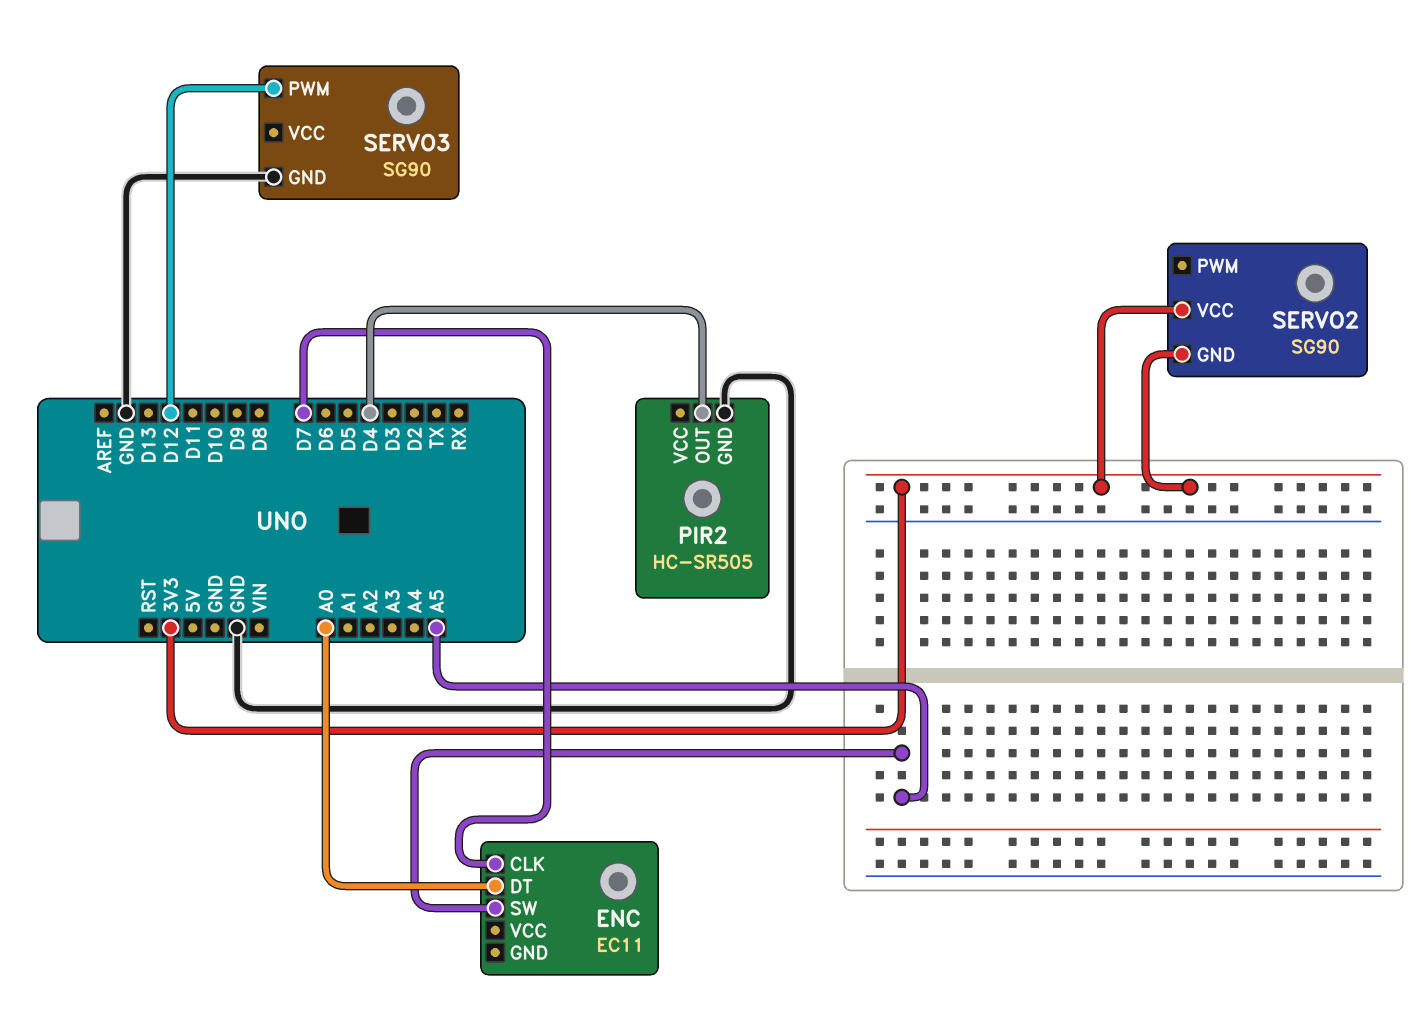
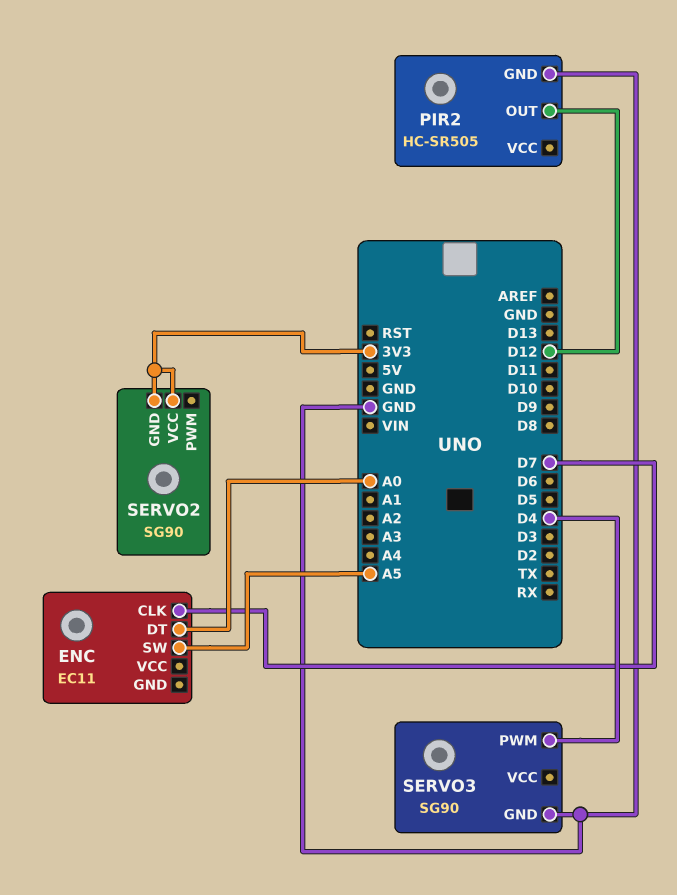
PIR2 pin OUT: D4 -> D12
SERVO3 pin PWM: D12 -> D4

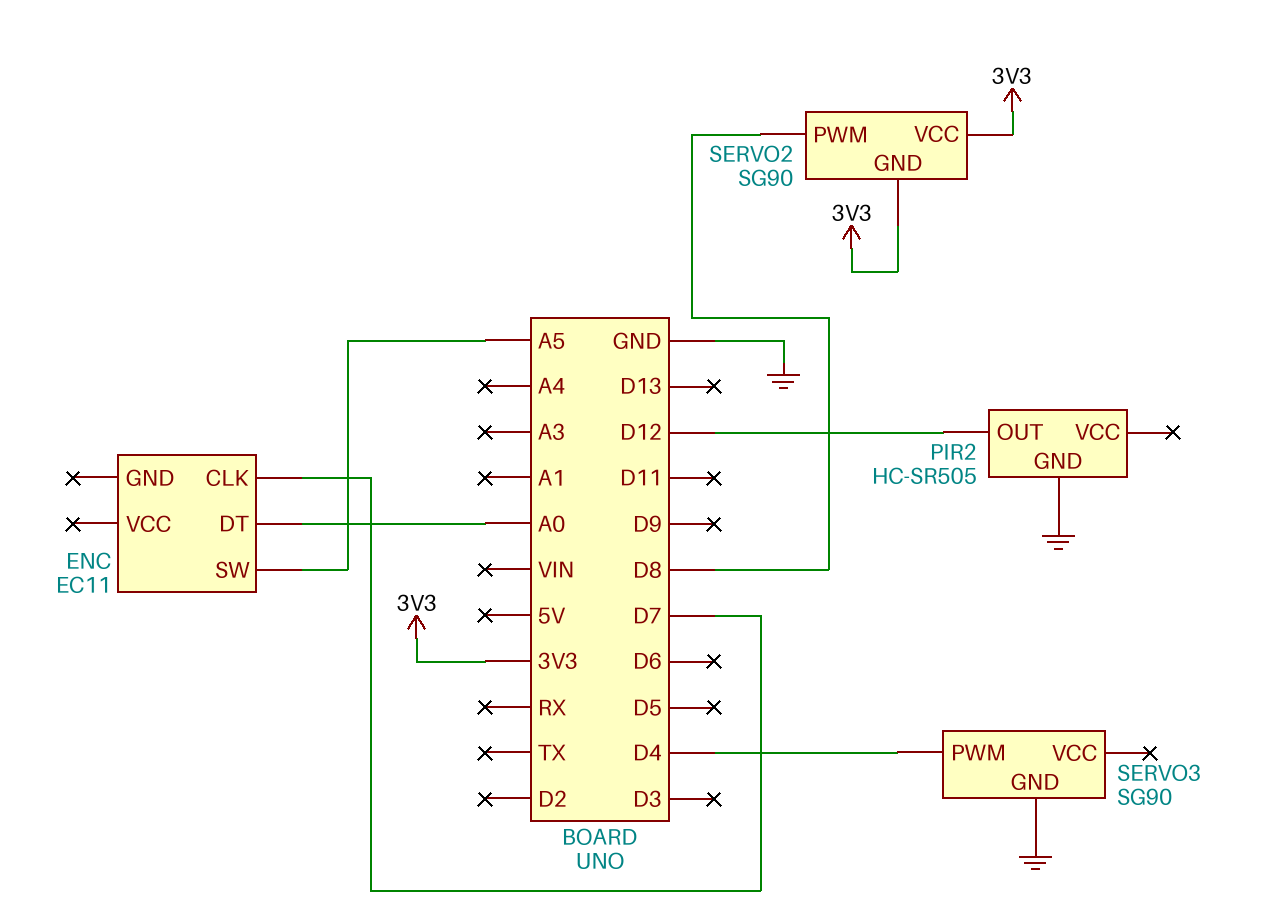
SERVO2 pin PWM: none -> D8

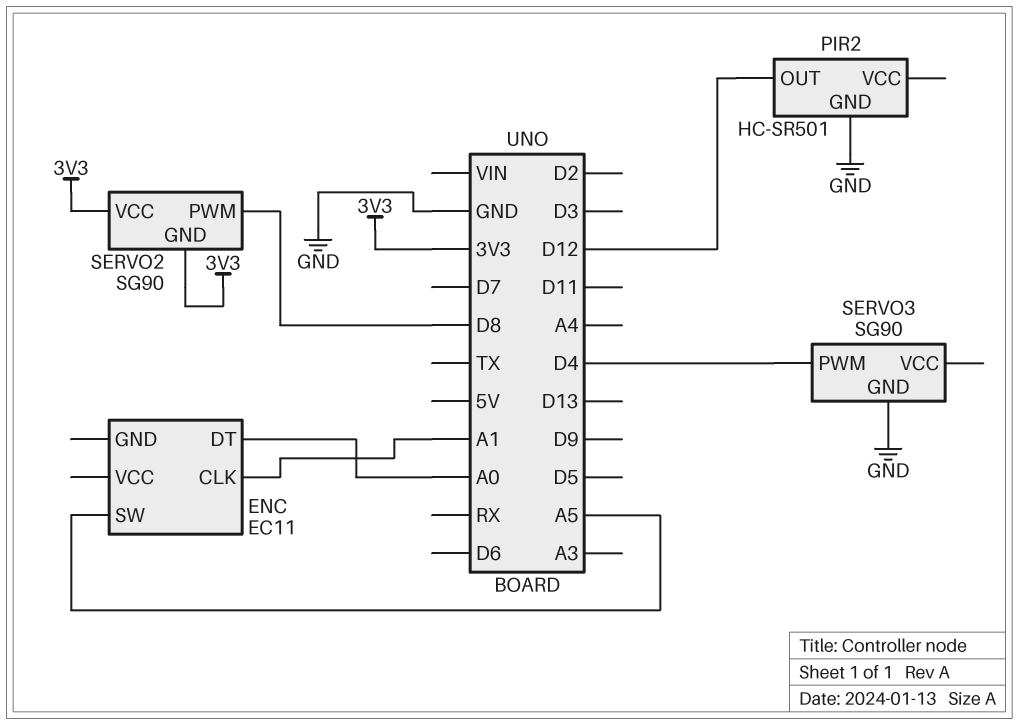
ENC pin CLK: D7 -> A1
PIR2: HC-SR505 -> HC-SR501

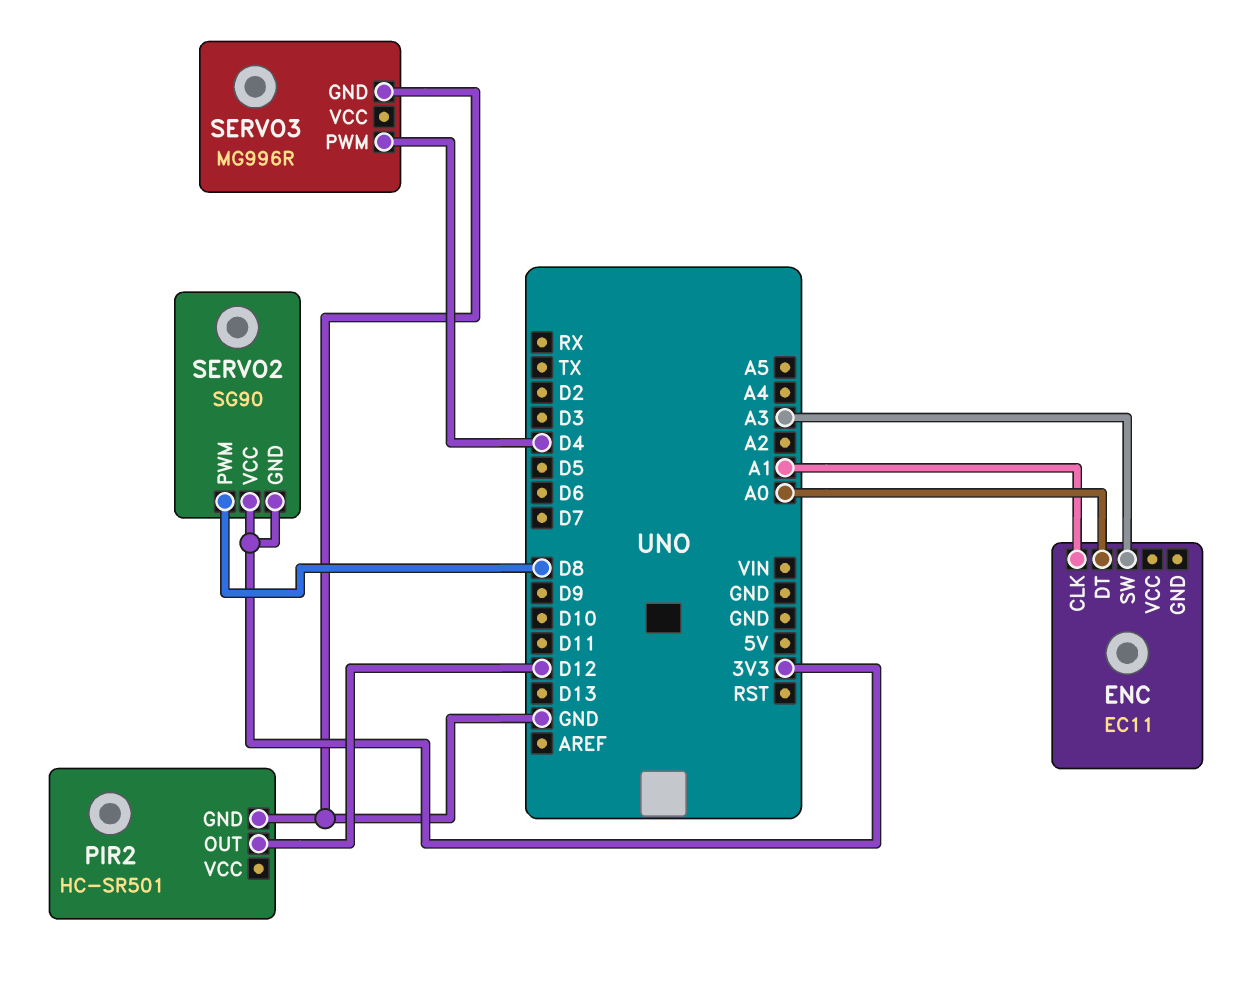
ENC pin SW: A5 -> A3
SERVO3: SG90 -> MG996R

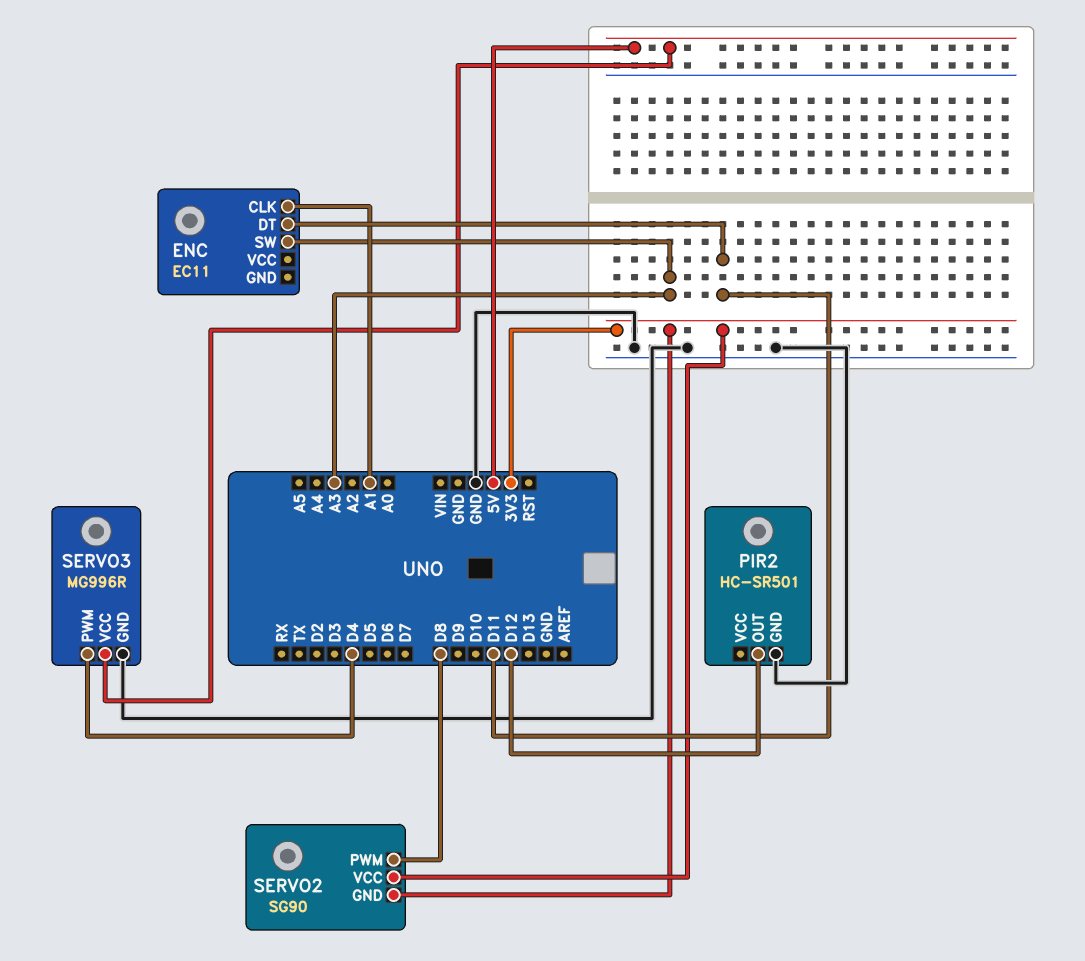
ENC pin DT: A0 -> D11
SERVO3 pin VCC: none -> 5V

